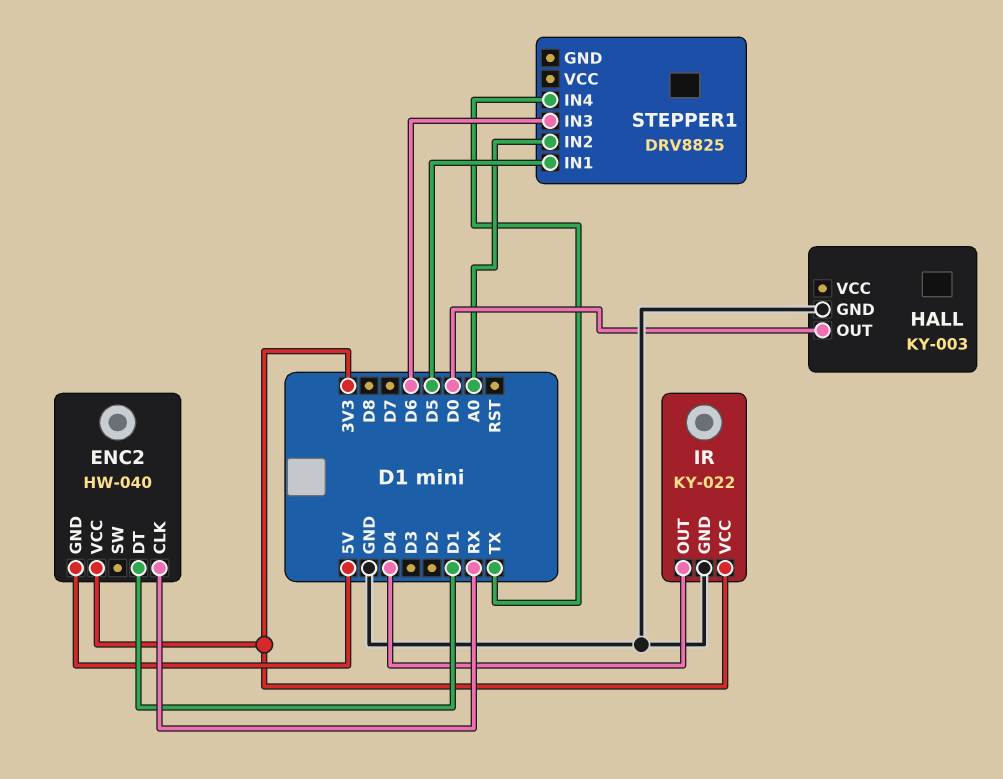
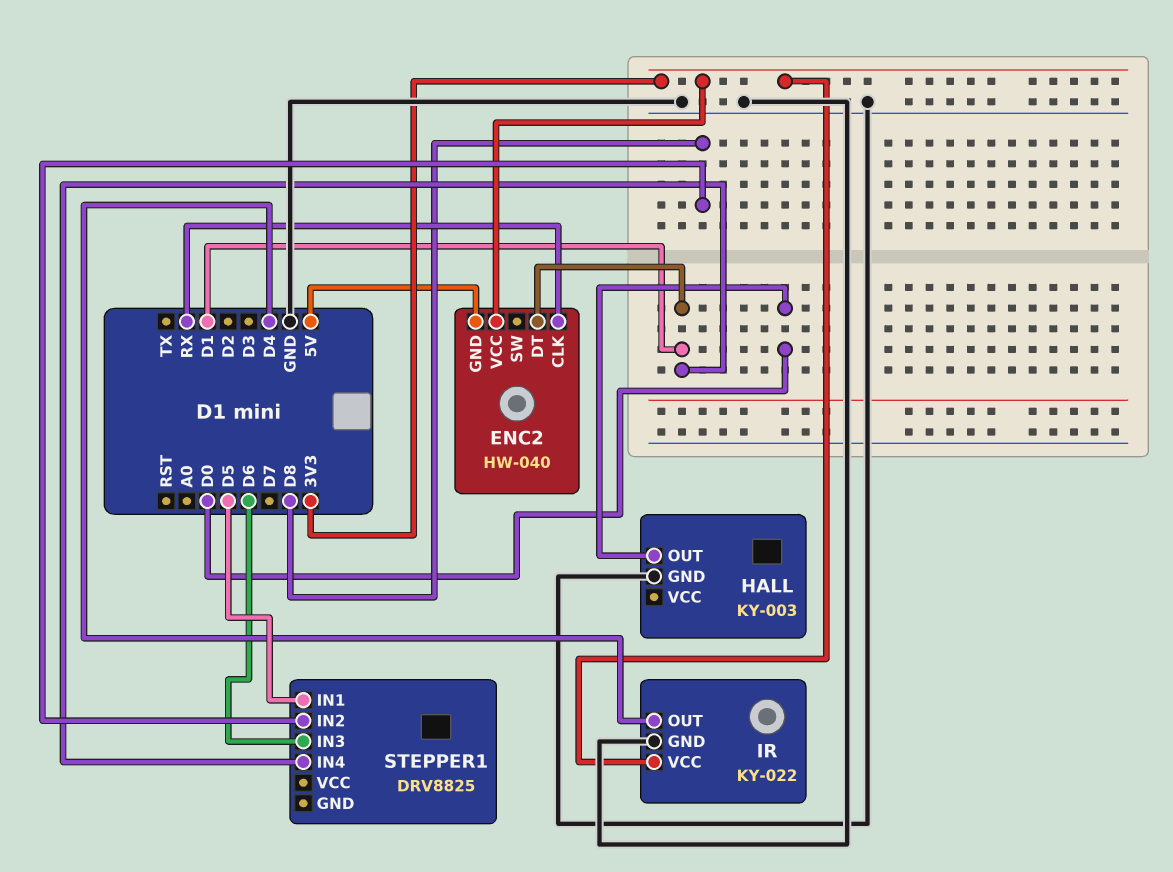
STEPPER1 pin IN2: A0 -> D8
STEPPER1 pin IN4: TX -> D1

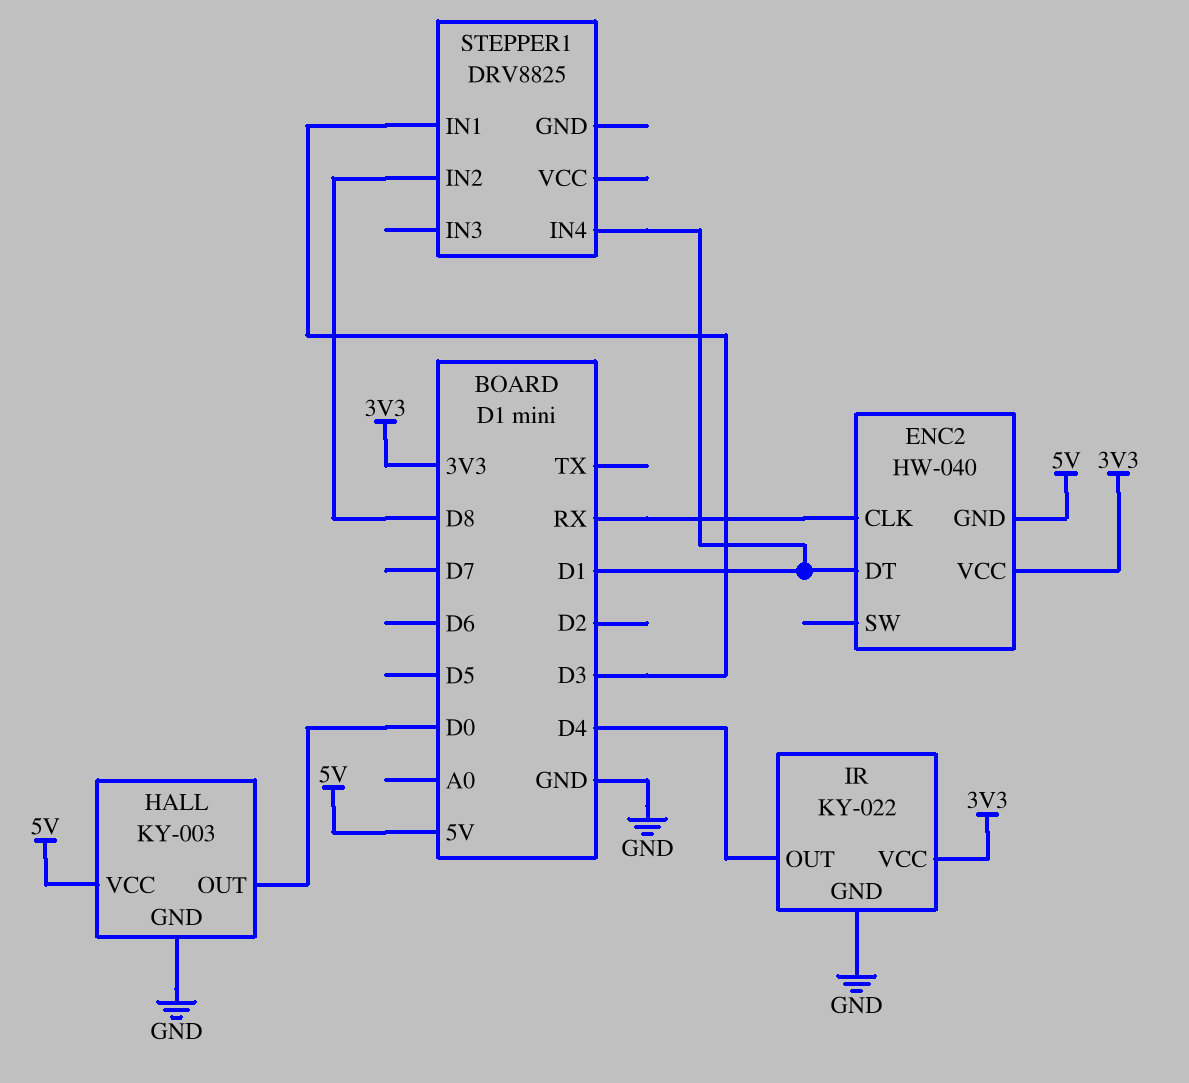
HALL pin VCC: none -> 5V
STEPPER1 pin IN1: D5 -> D3
STEPPER1 pin IN3: D6 -> none

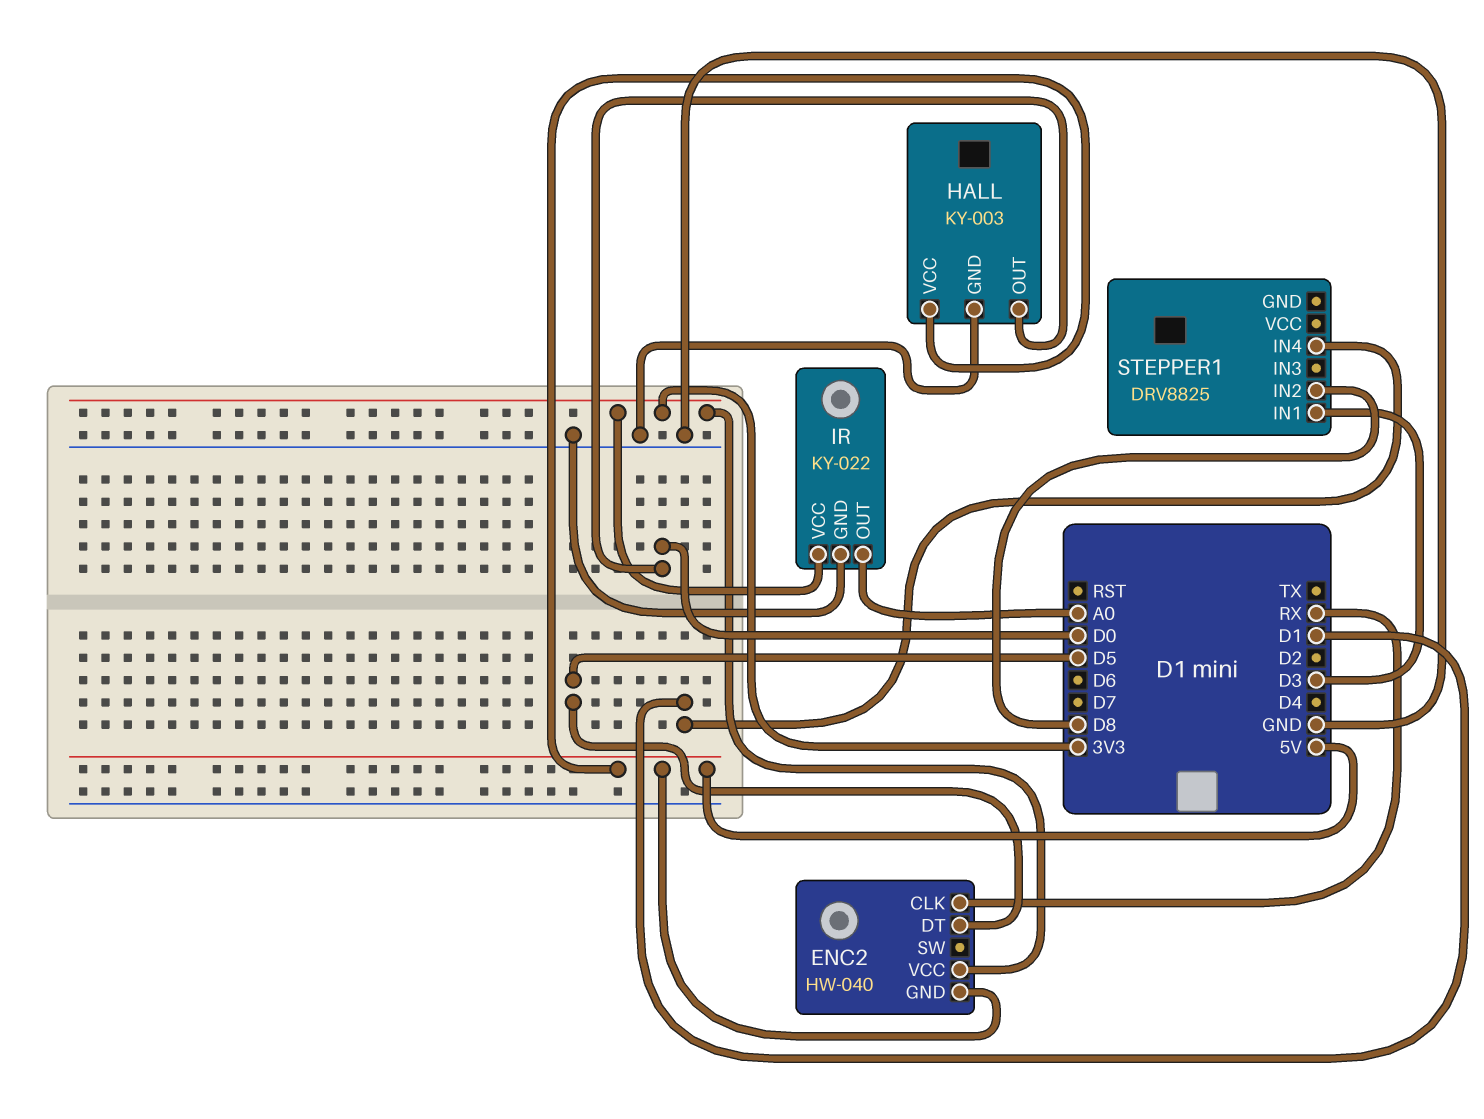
ENC2 pin DT: D1 -> D5
IR pin OUT: D4 -> A0

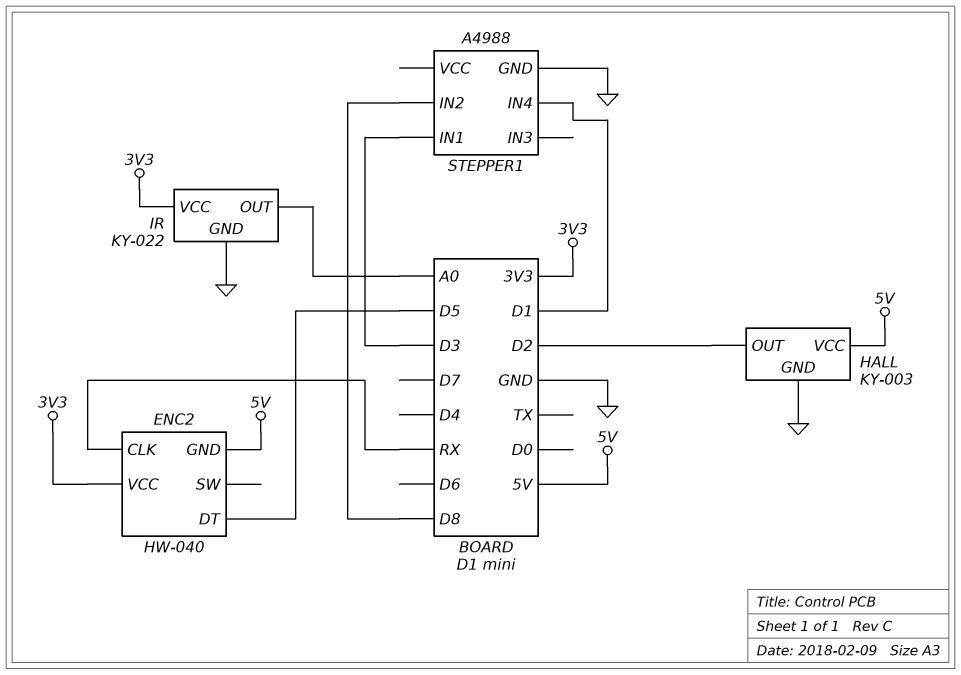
HALL pin OUT: D0 -> D2
STEPPER1: DRV8825 -> A4988
STEPPER1 pin GND: none -> GND

